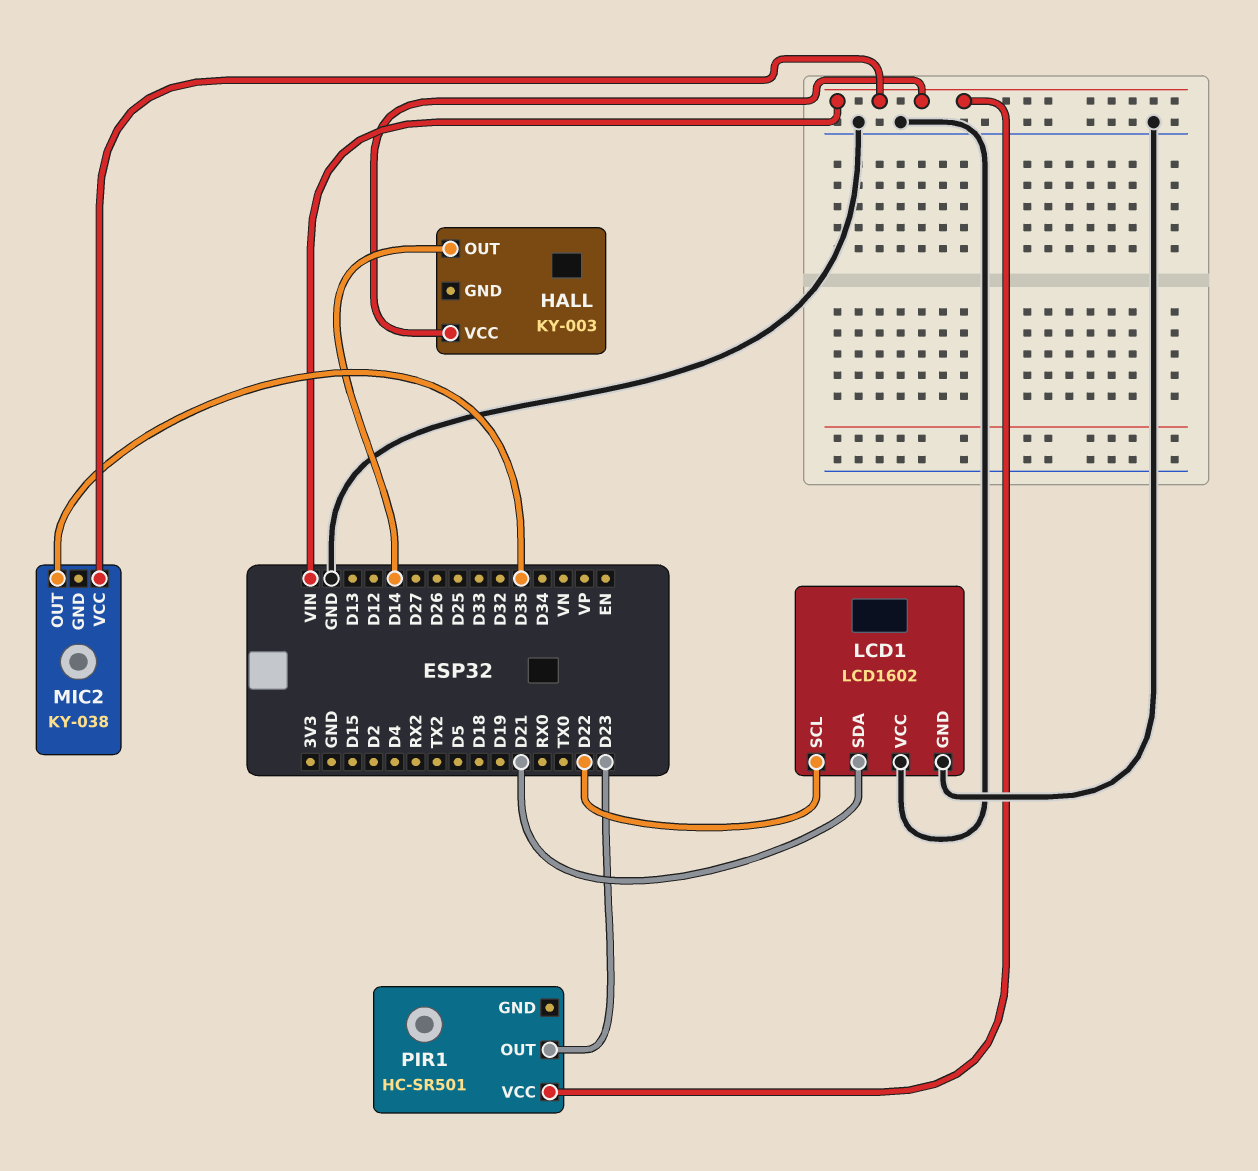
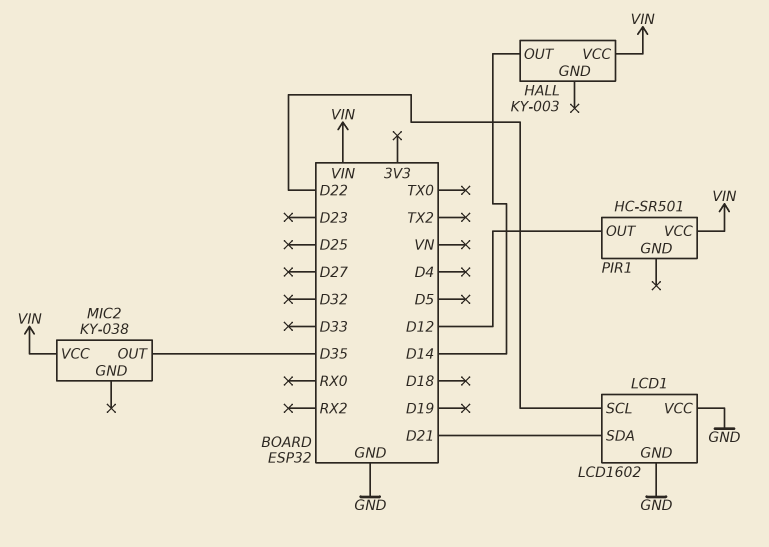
PIR1 pin OUT: D23 -> D12

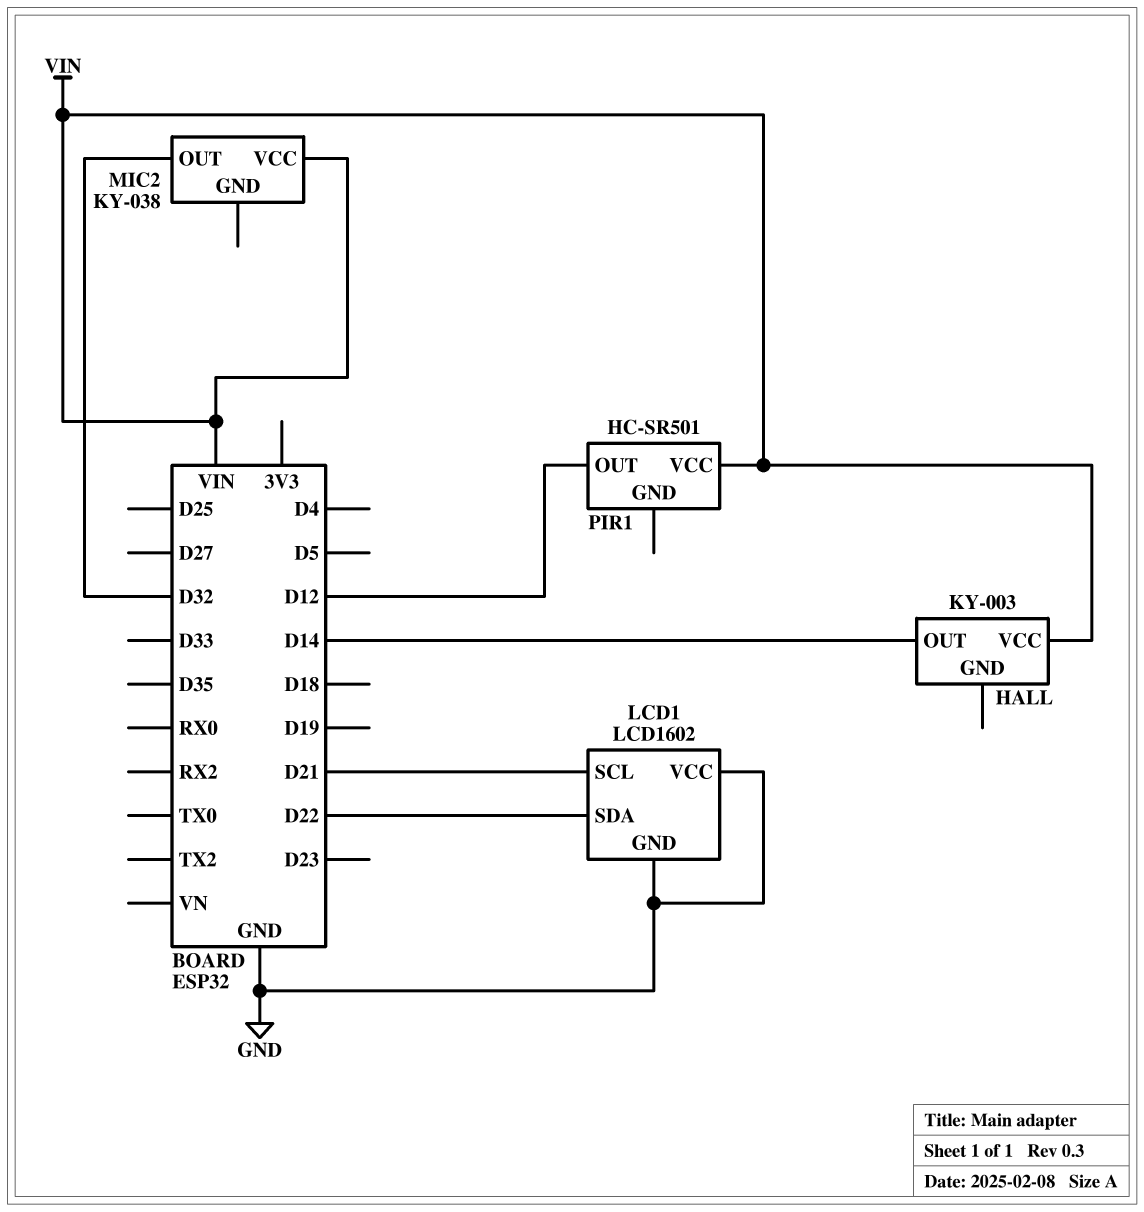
LCD1 pin SCL: D22 -> D21
LCD1 pin SDA: D21 -> D22
MIC2 pin OUT: D35 -> D32

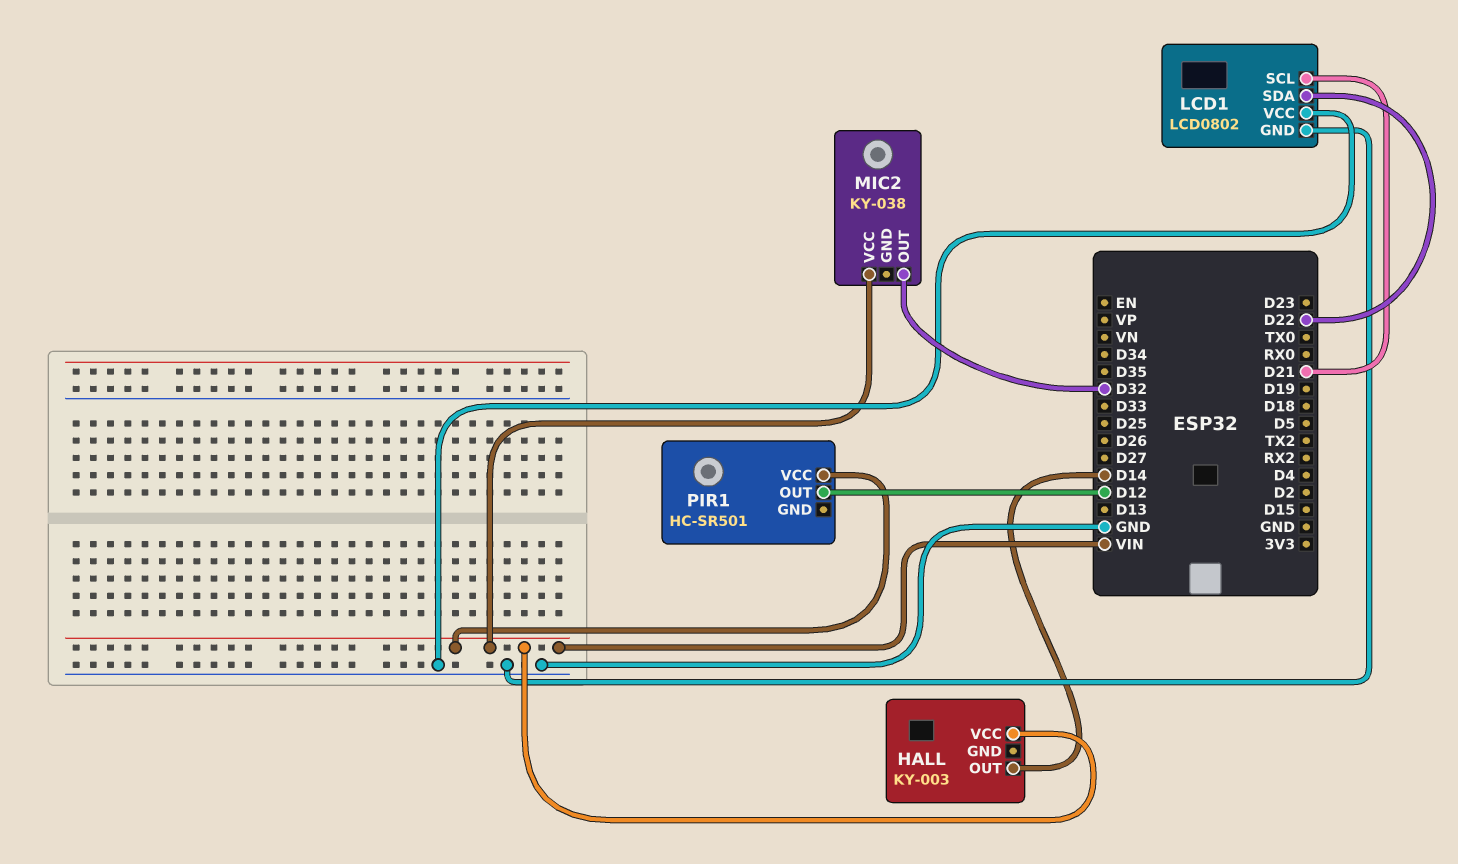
LCD1: LCD1602 -> LCD0802

